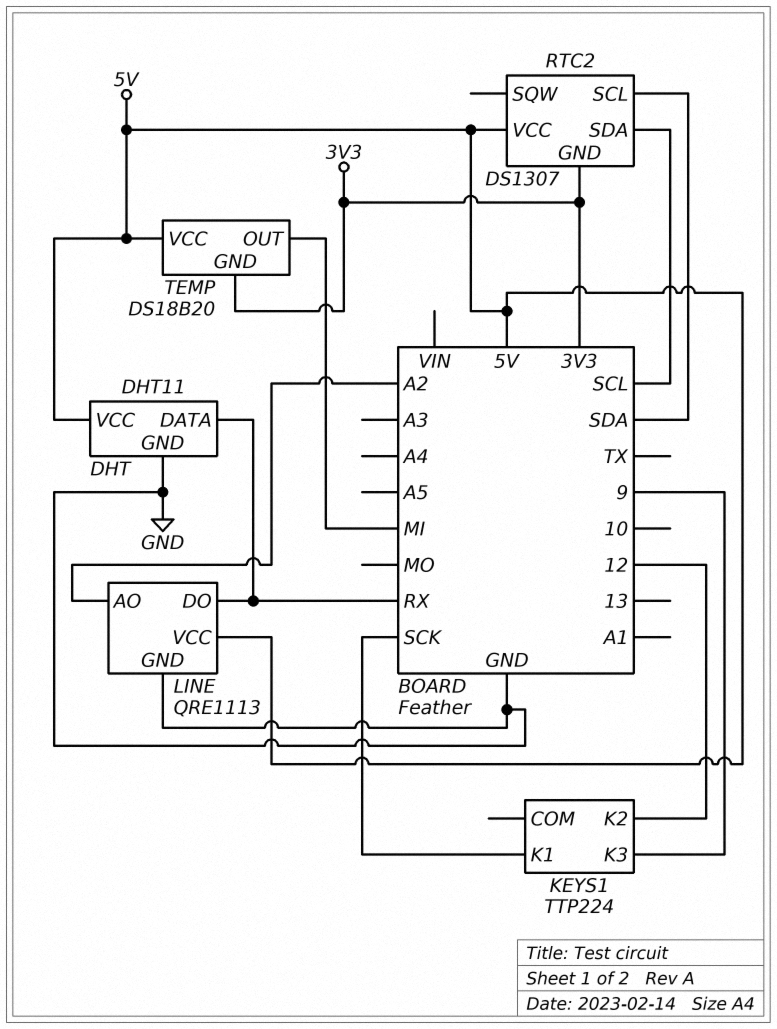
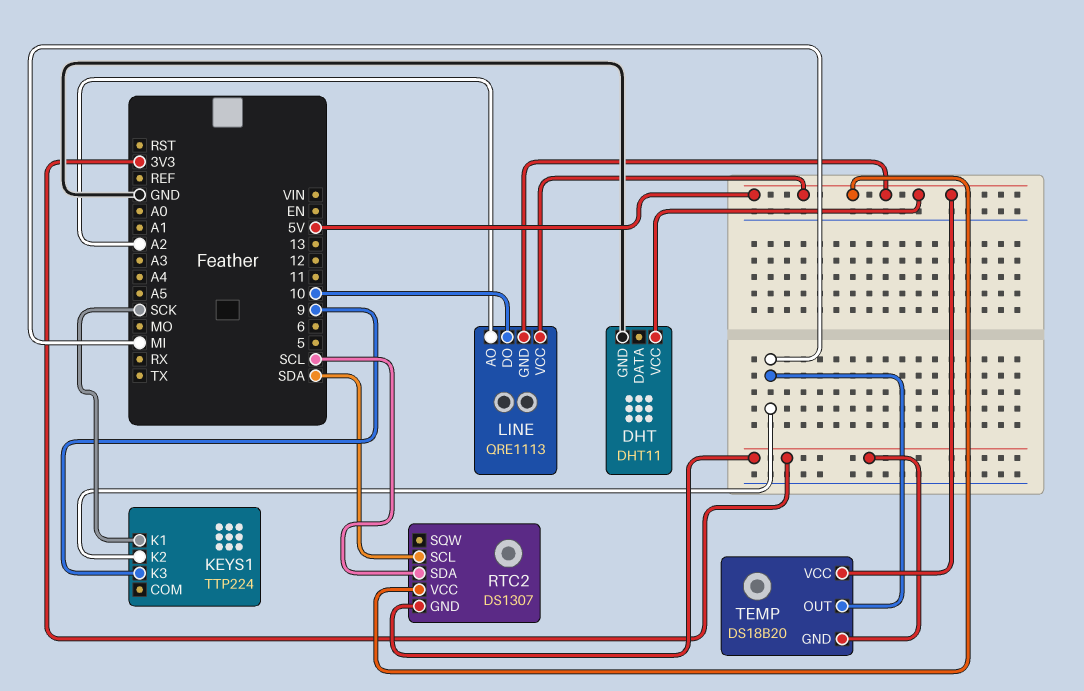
DHT pin DATA: RX -> none
KEYS1 pin K2: 12 -> MI
LINE pin DO: RX -> 10
LINE pin GND: GND -> 5V

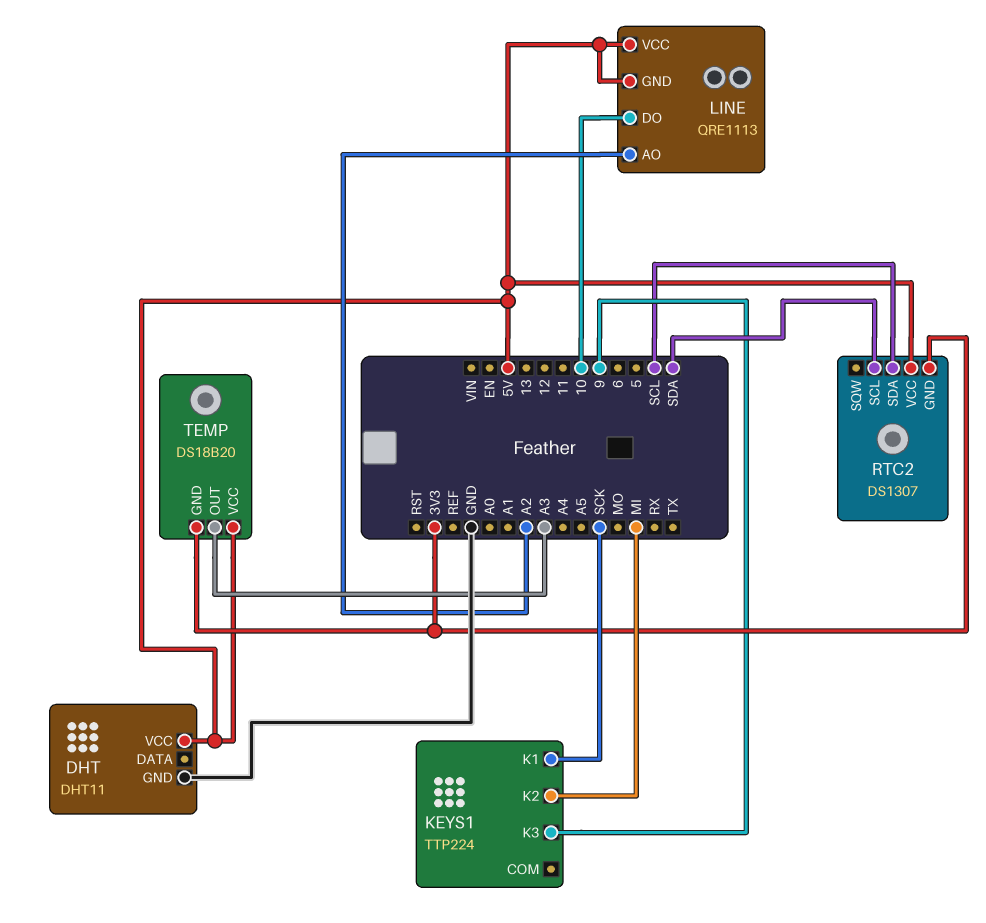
TEMP pin OUT: MI -> A3

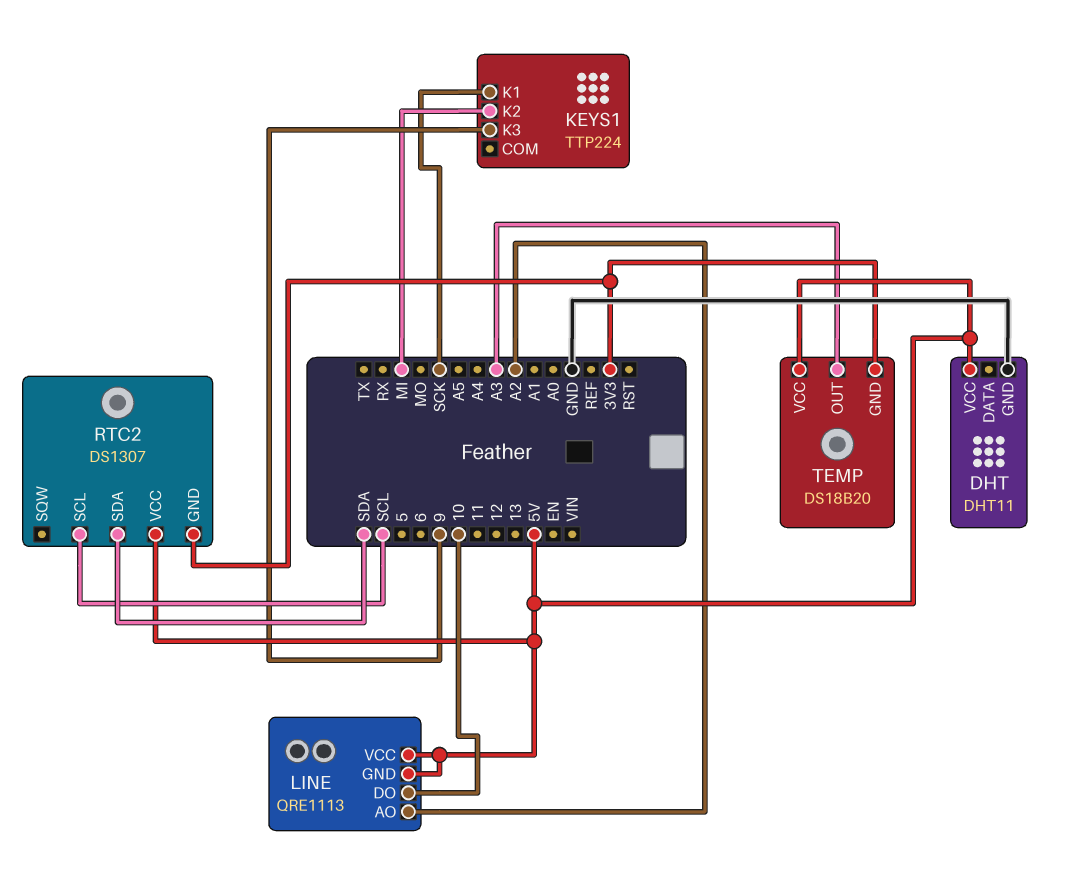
RTC2 pin SCL: SDA -> SCL
RTC2 pin SDA: SCL -> SDA

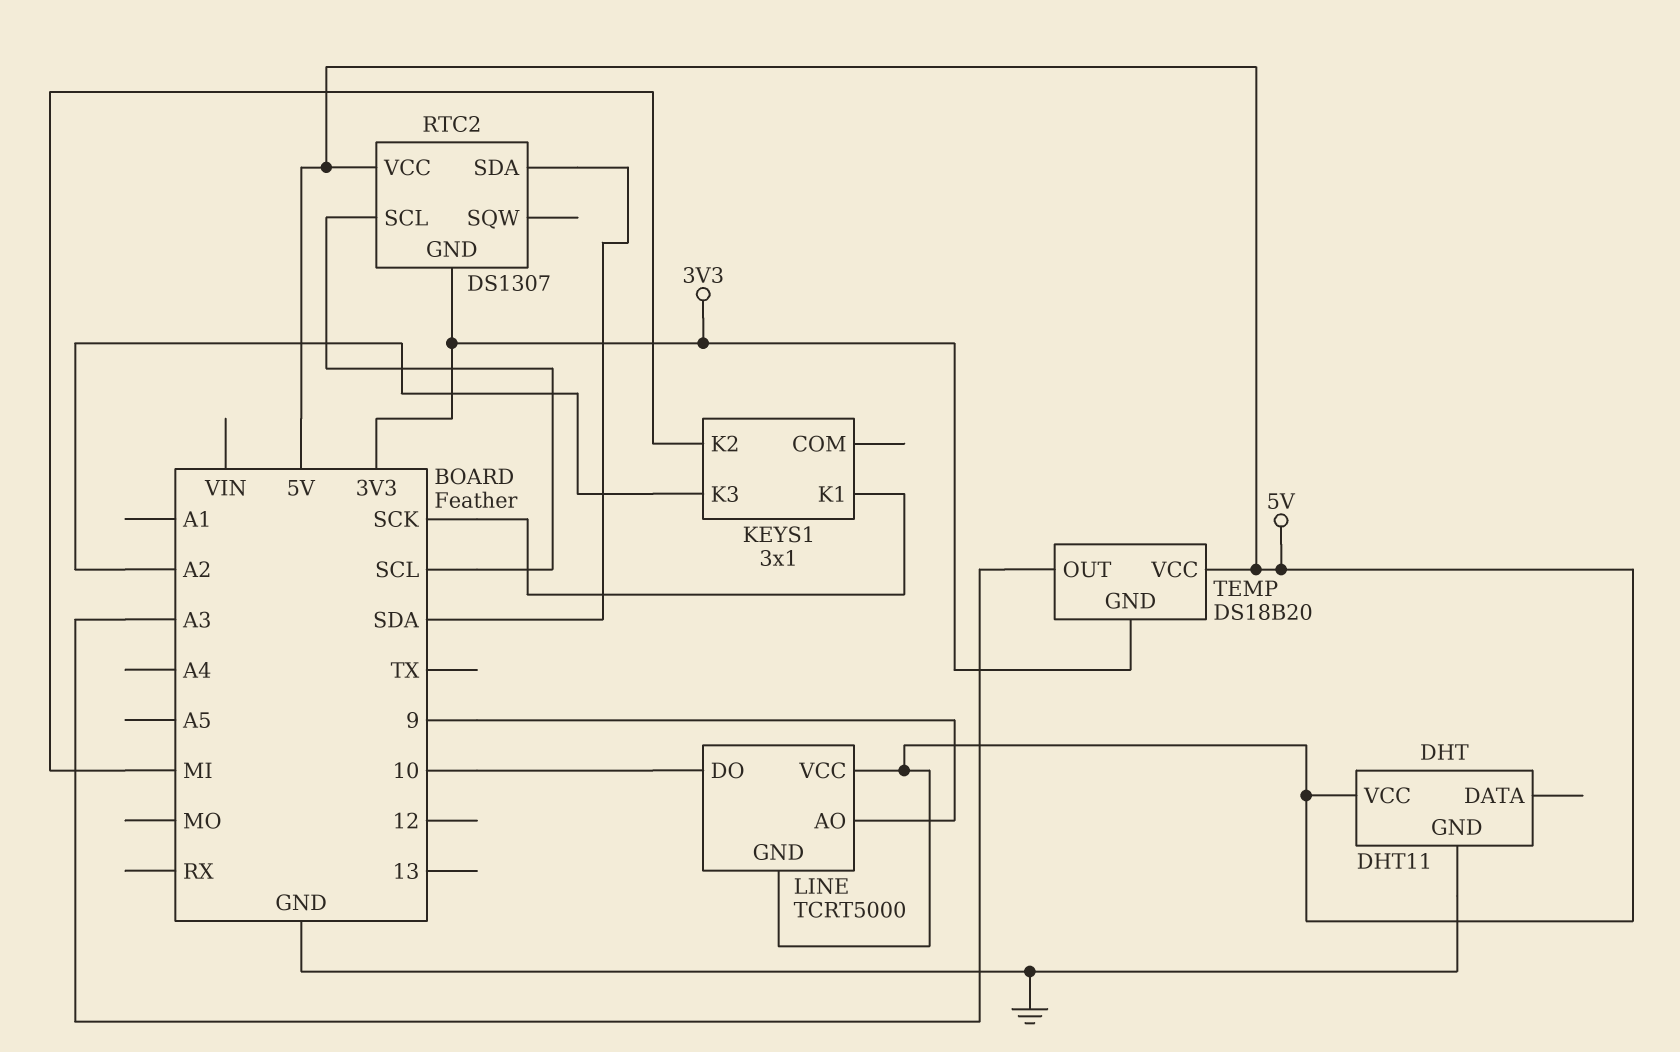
KEYS1: TTP224 -> 3x1
KEYS1 pin K3: 9 -> A2
LINE: QRE1113 -> TCRT5000
LINE pin AO: A2 -> 9

